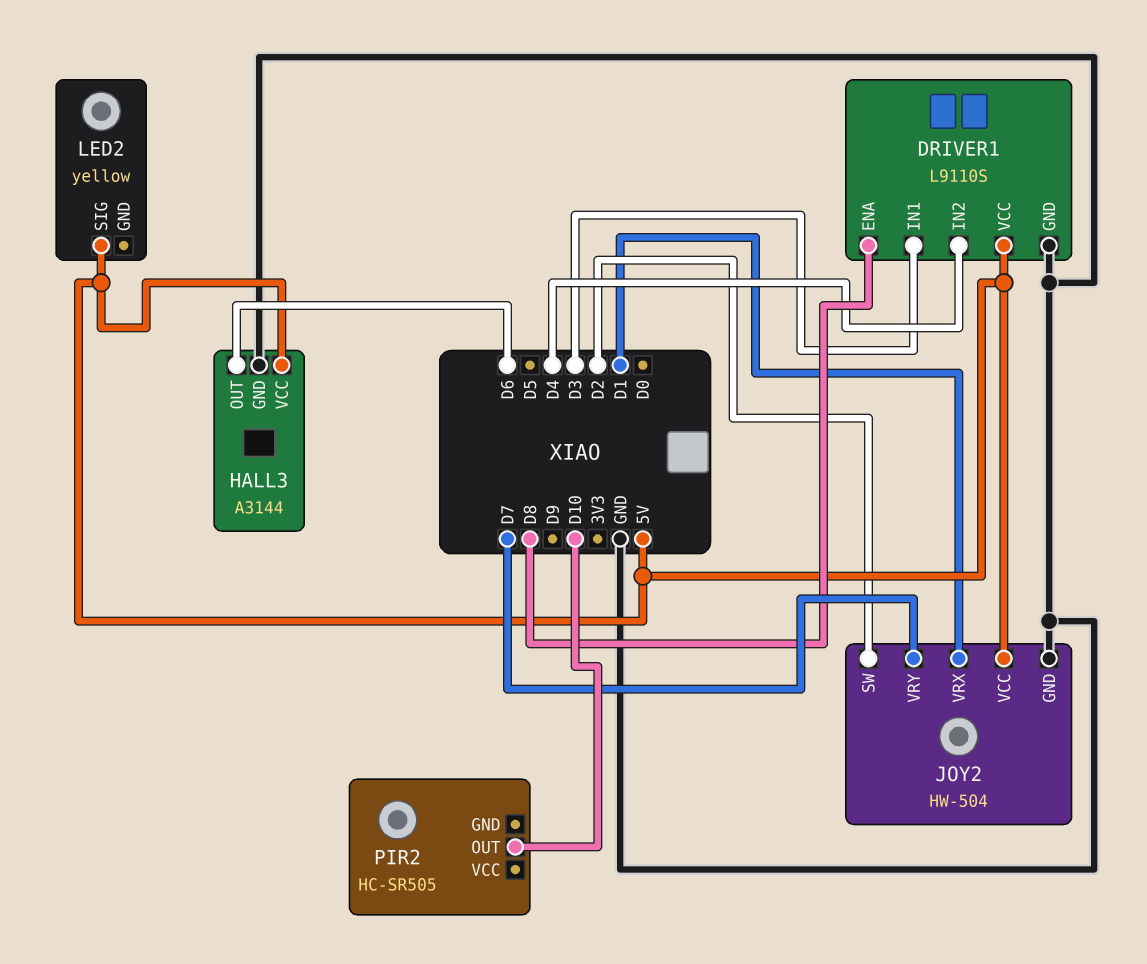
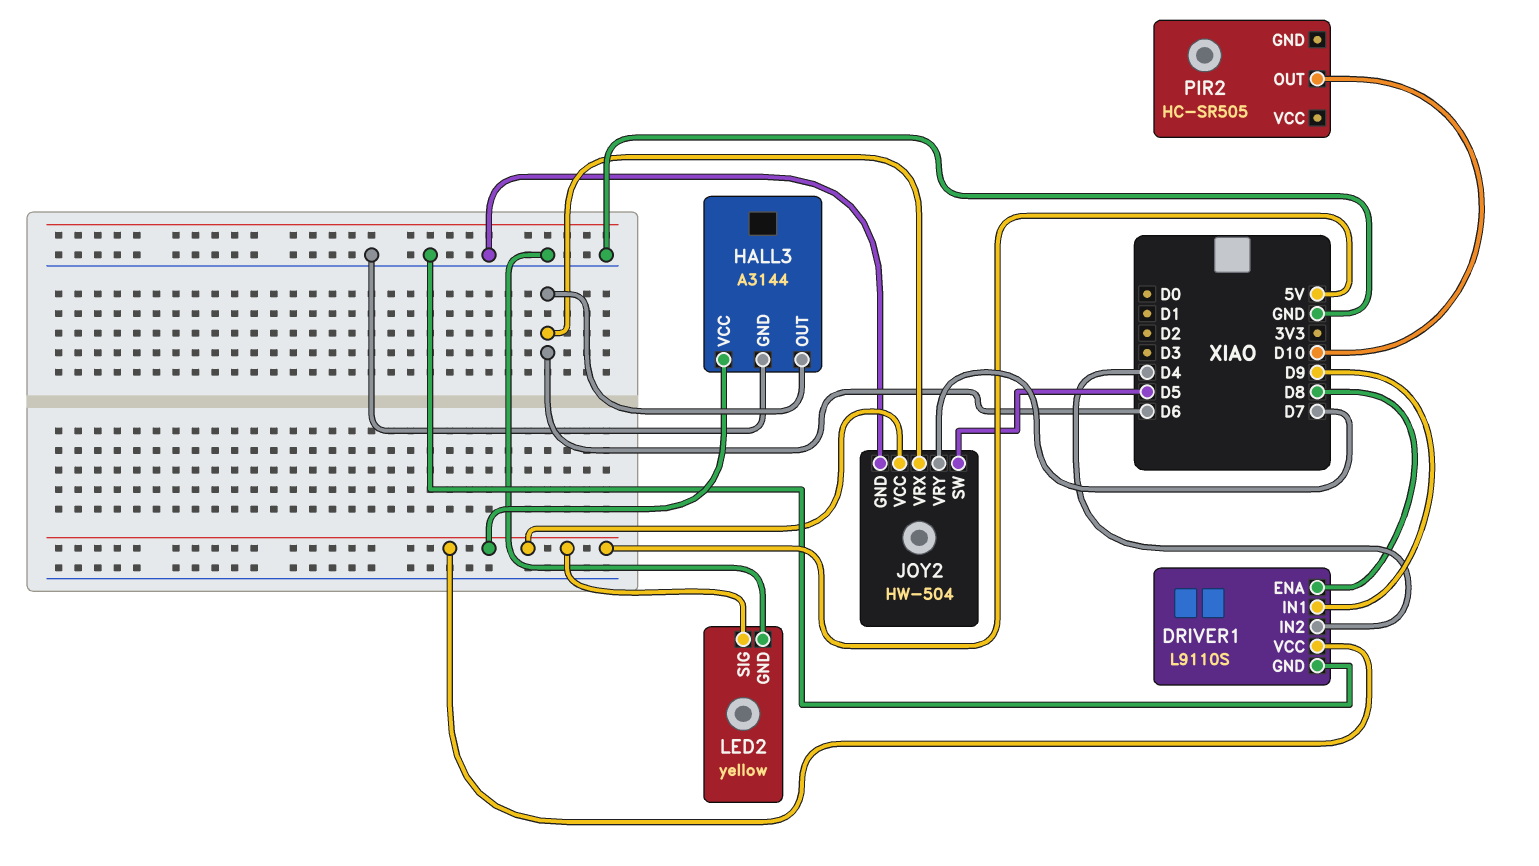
DRIVER1 pin IN1: D3 -> D9
JOY2 pin SW: D2 -> D5
JOY2 pin VRX: D1 -> D6
LED2 pin GND: none -> GND

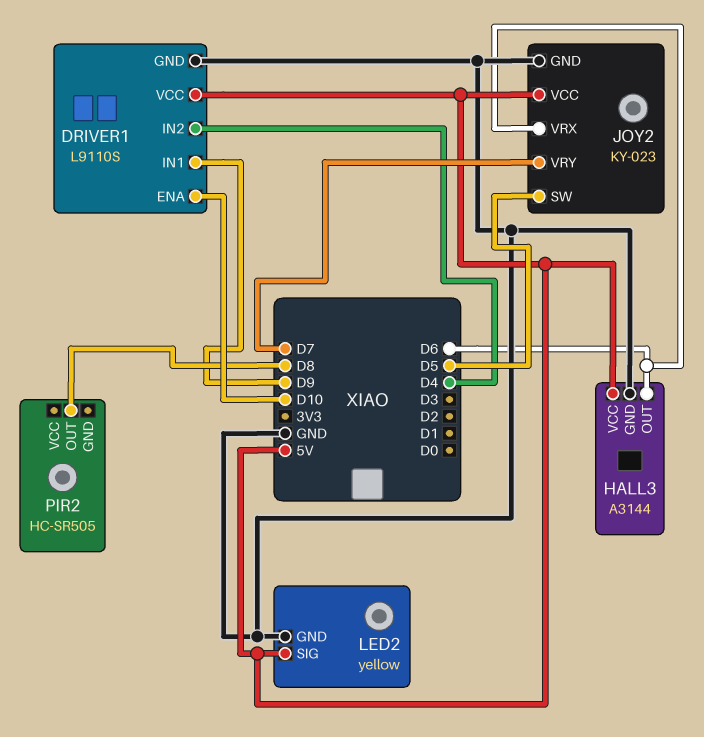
DRIVER1 pin ENA: D8 -> D10
JOY2: HW-504 -> KY-023
PIR2 pin OUT: D10 -> D8

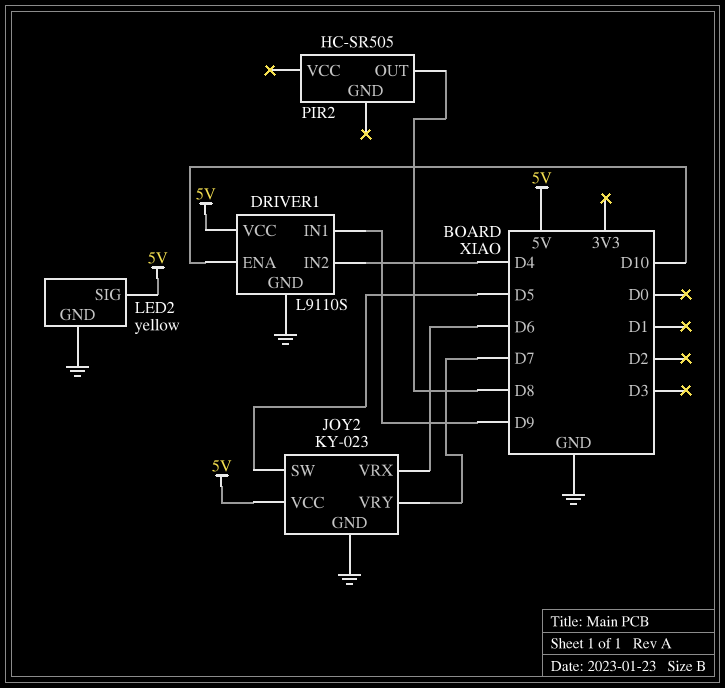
HALL3: A3144 -> none
HALL3 pin GND: GND -> none
HALL3 pin OUT: D6 -> none
HALL3 pin VCC: 5V -> none

